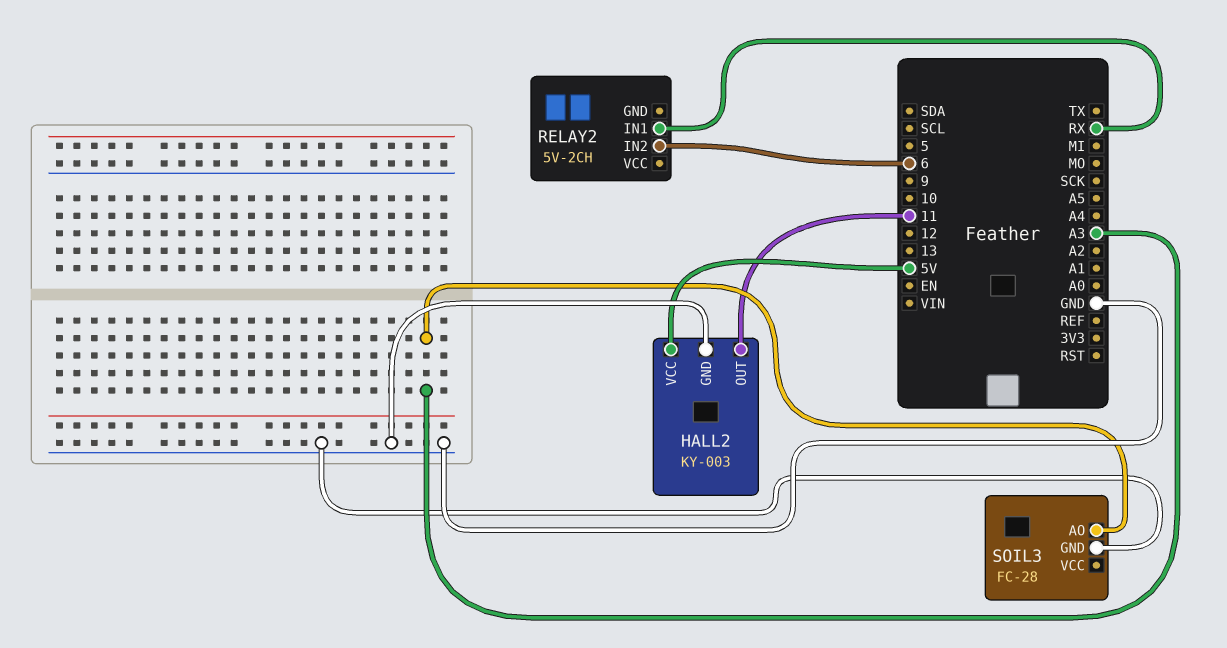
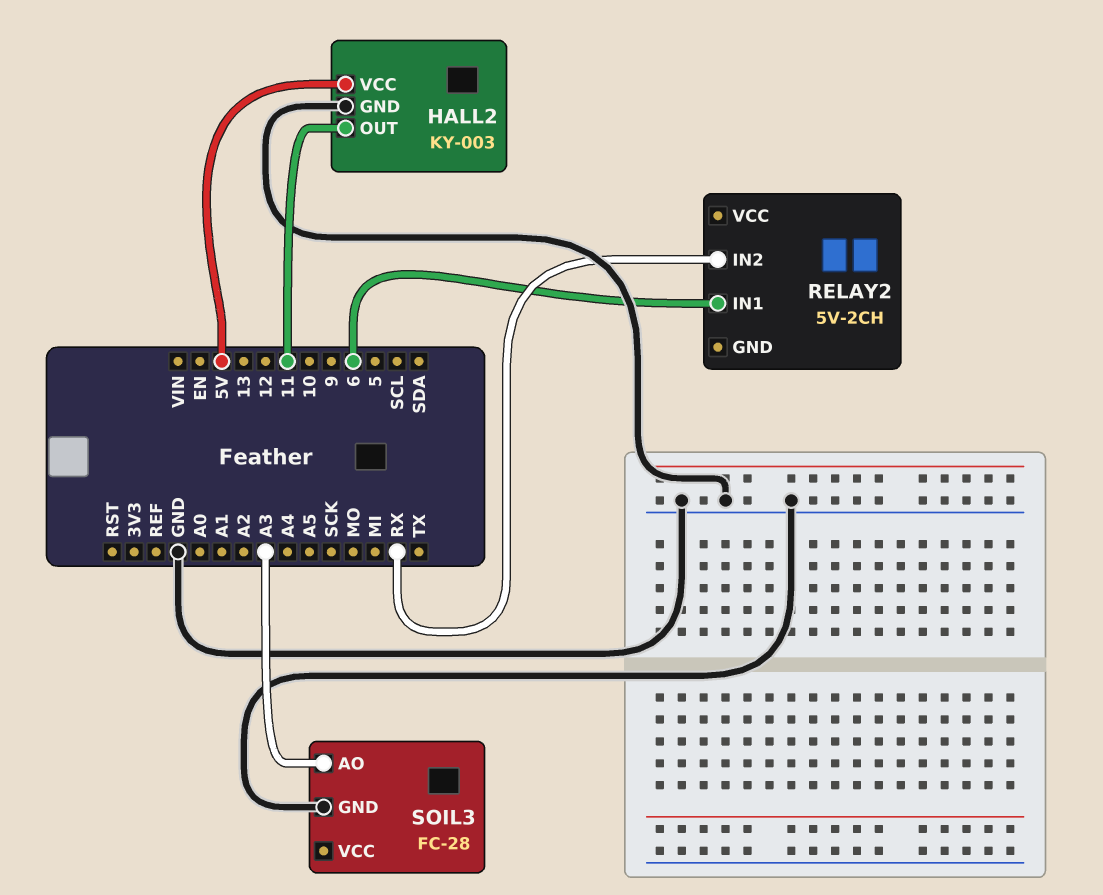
RELAY2 pin IN1: RX -> 6
RELAY2 pin IN2: 6 -> RX

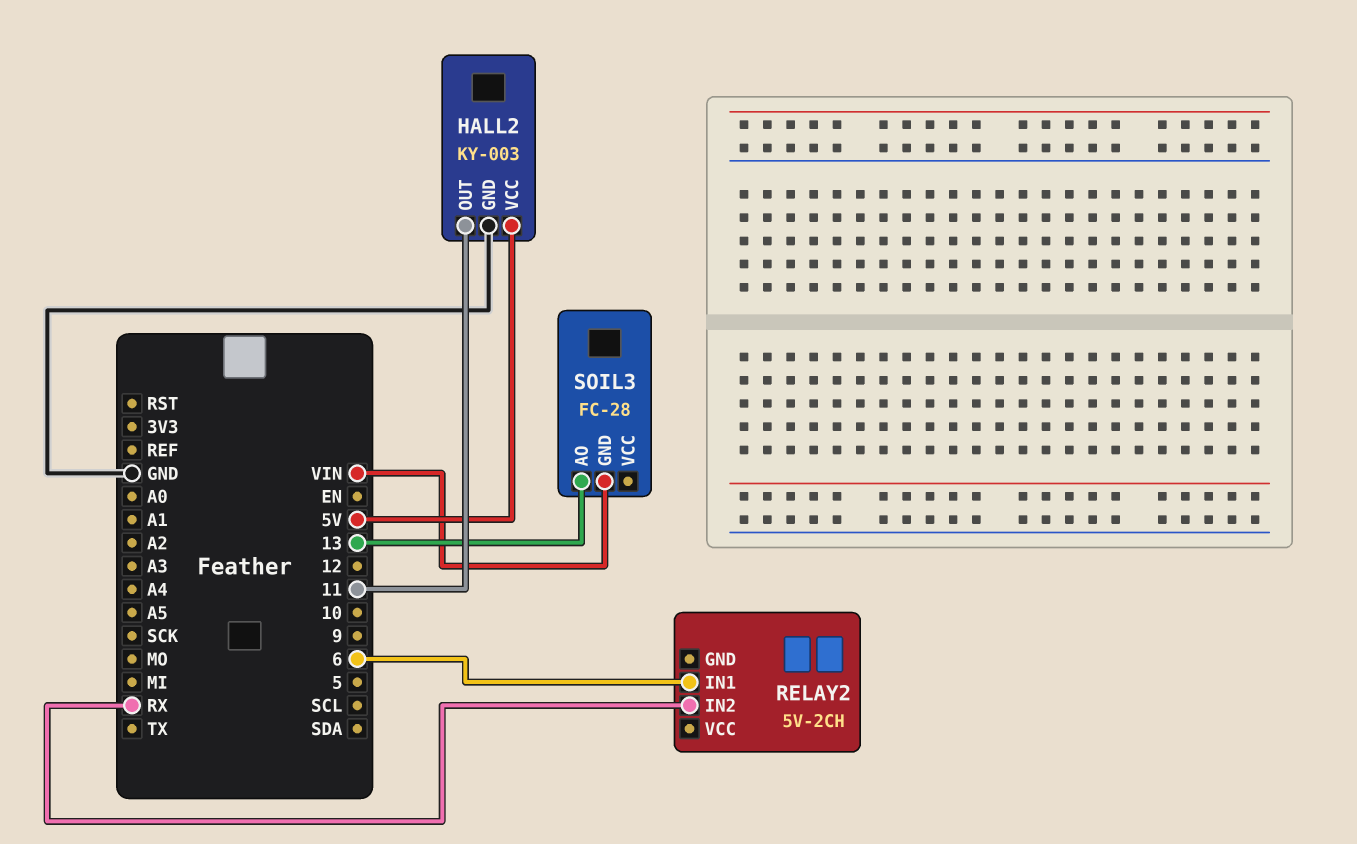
SOIL3 pin AO: A3 -> 13
SOIL3 pin GND: GND -> VIN

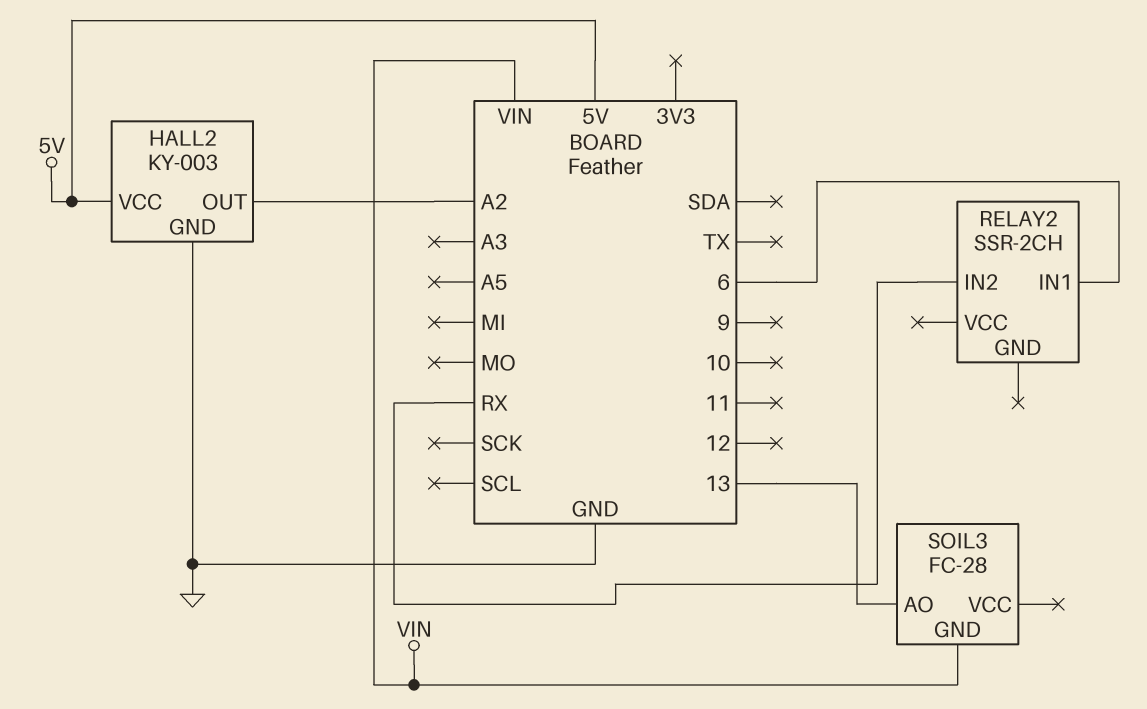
HALL2 pin OUT: 11 -> A2
RELAY2: 5V-2CH -> SSR-2CH

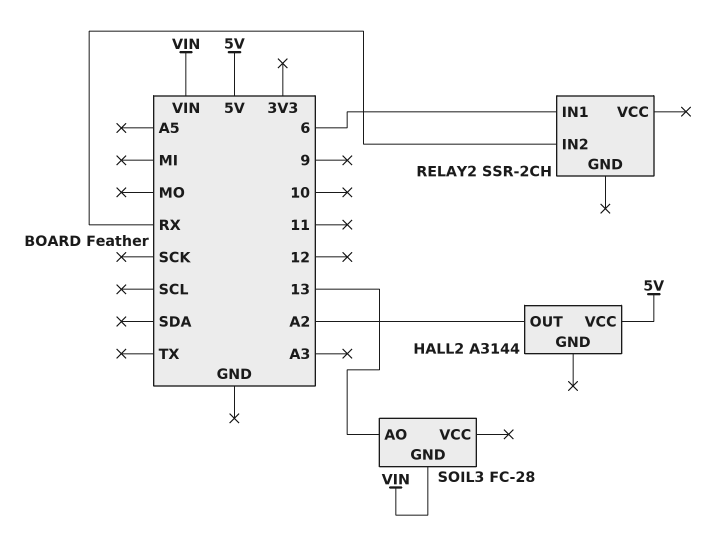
HALL2: KY-003 -> A3144
HALL2 pin GND: GND -> none

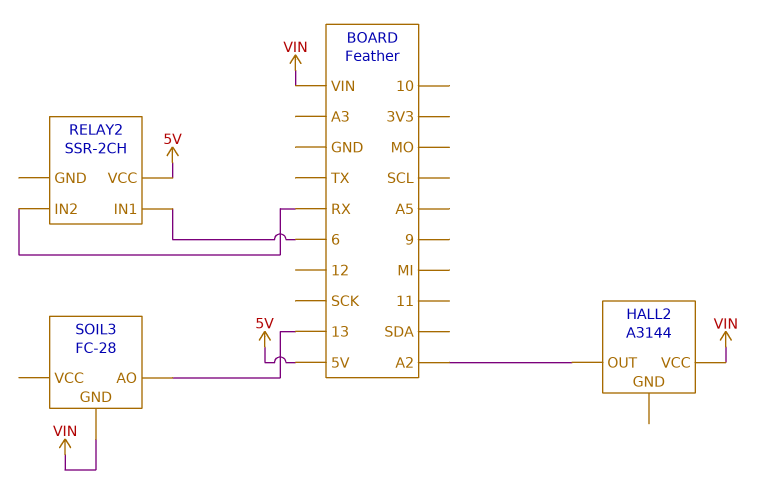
HALL2 pin VCC: 5V -> VIN
RELAY2 pin VCC: none -> 5V

